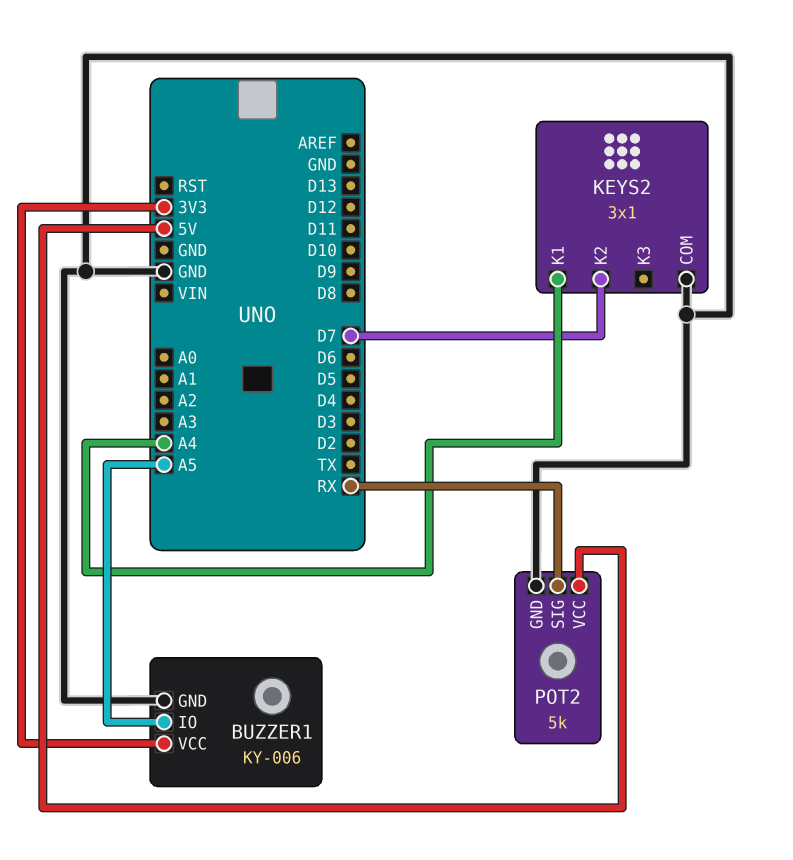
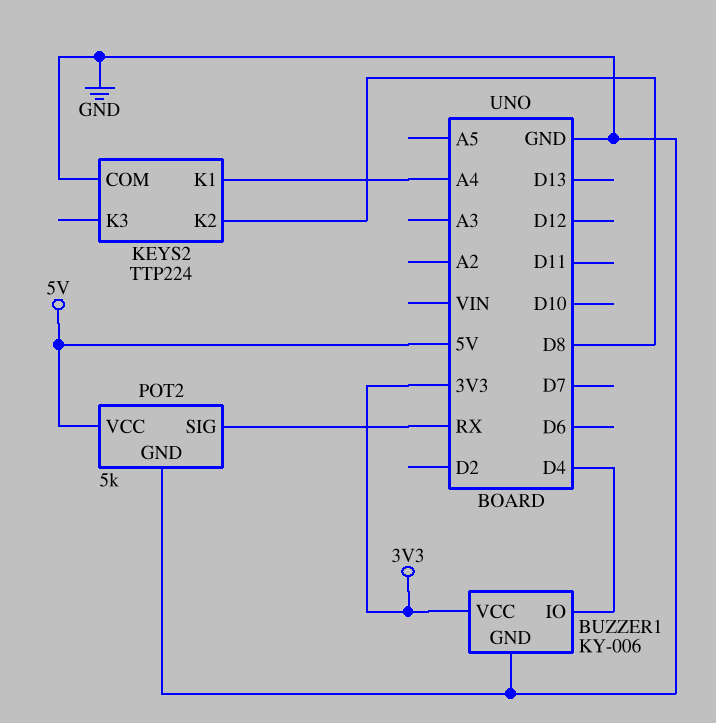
BUZZER1 pin IO: A5 -> D4
KEYS2: 3x1 -> TTP224
KEYS2 pin K2: D7 -> D8

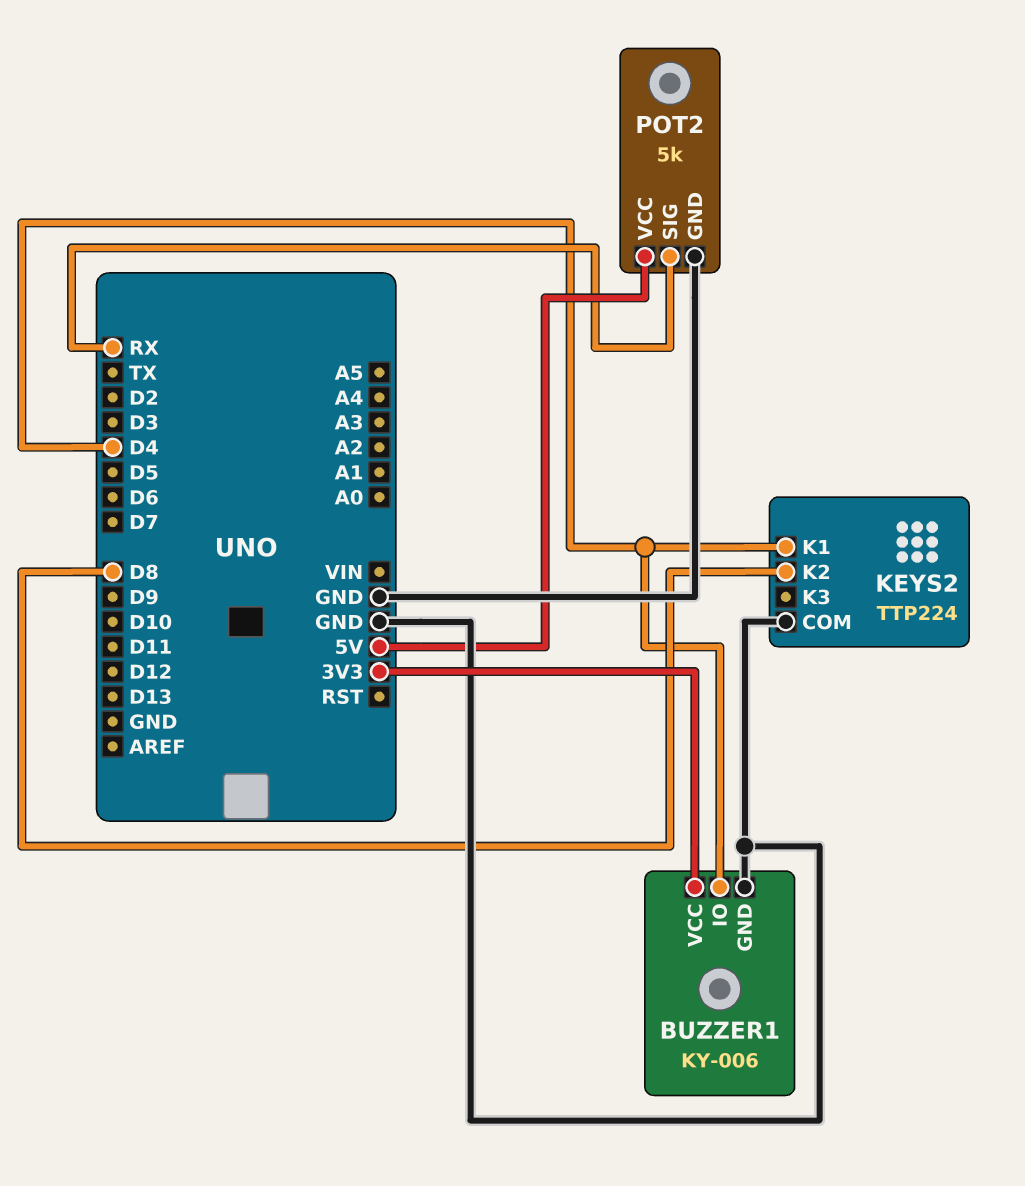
KEYS2 pin K1: A4 -> D4

